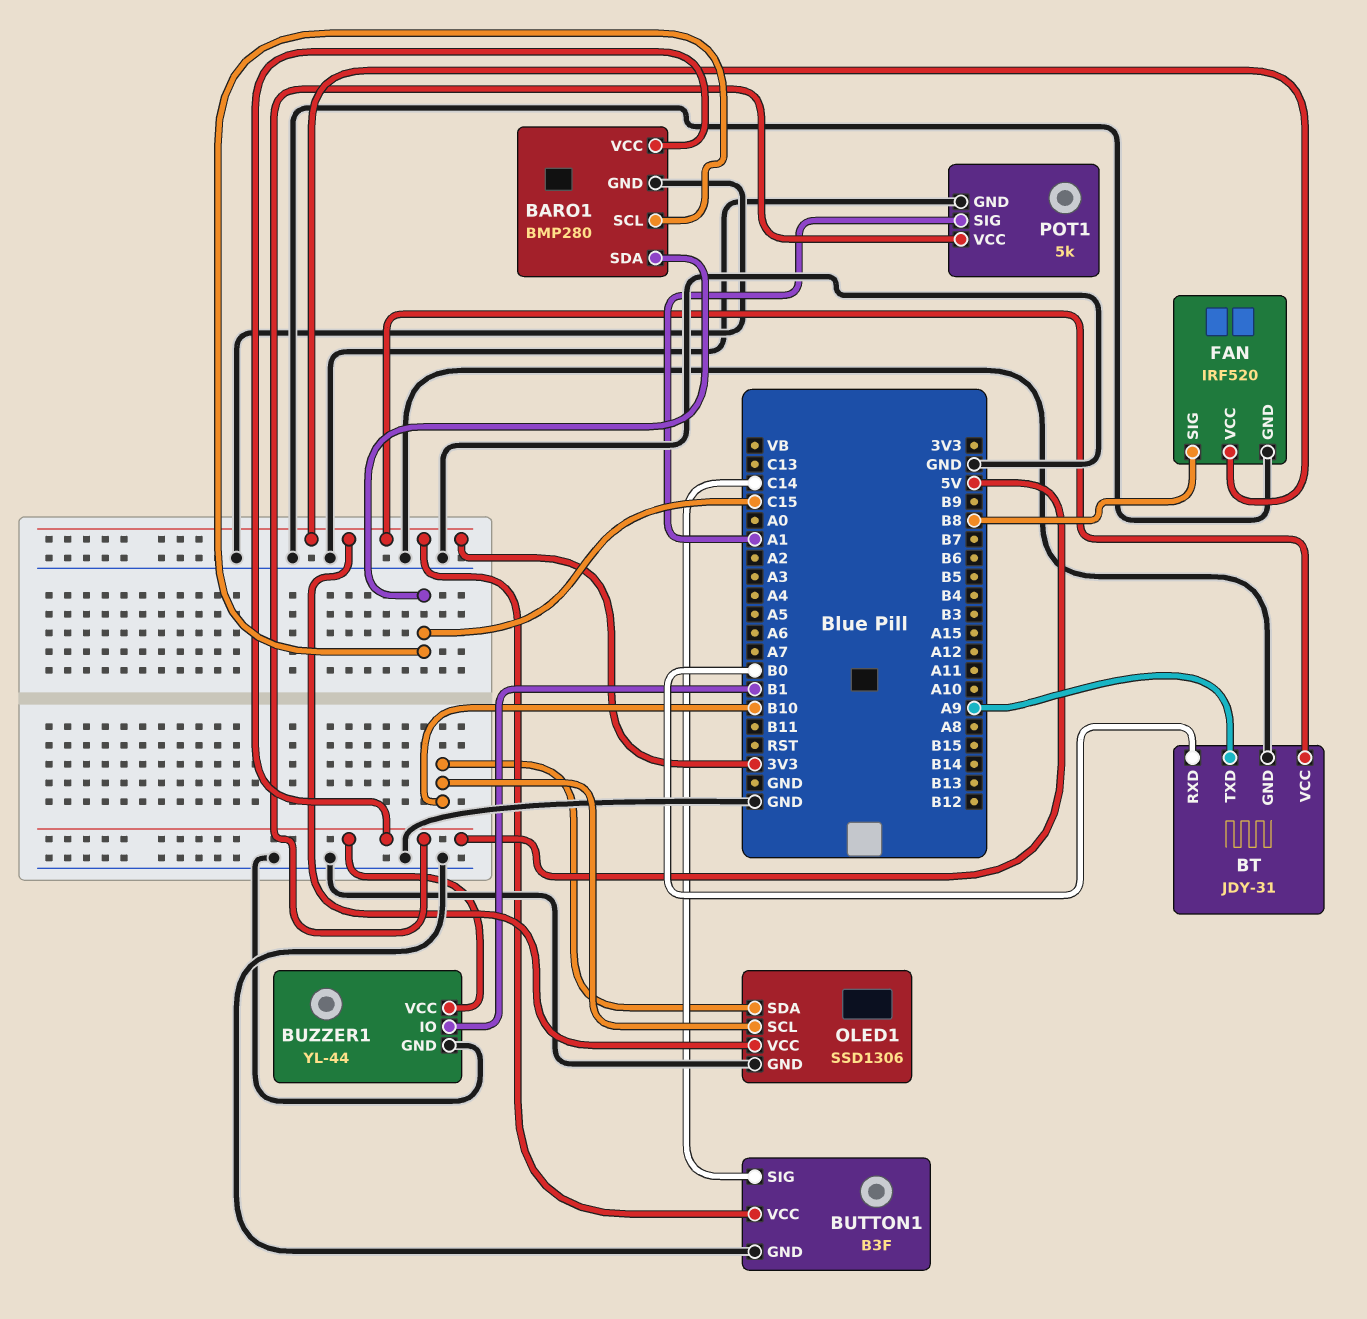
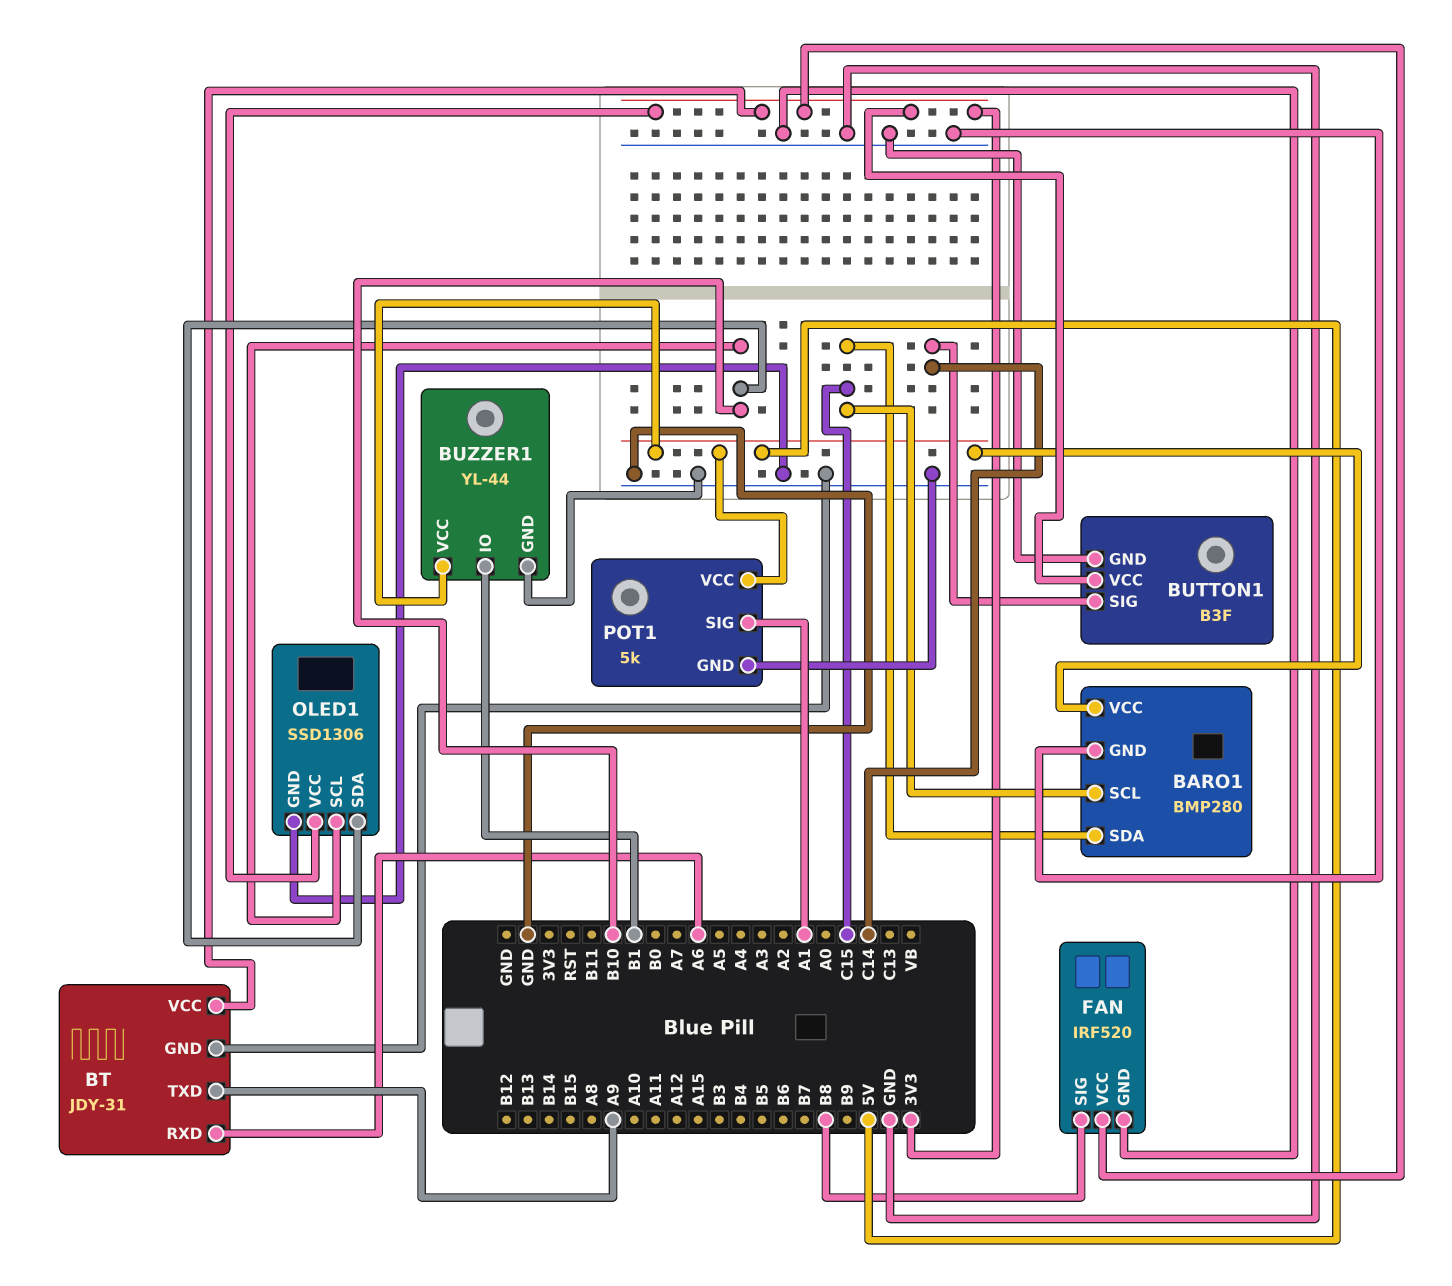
BT pin RXD: B0 -> A6

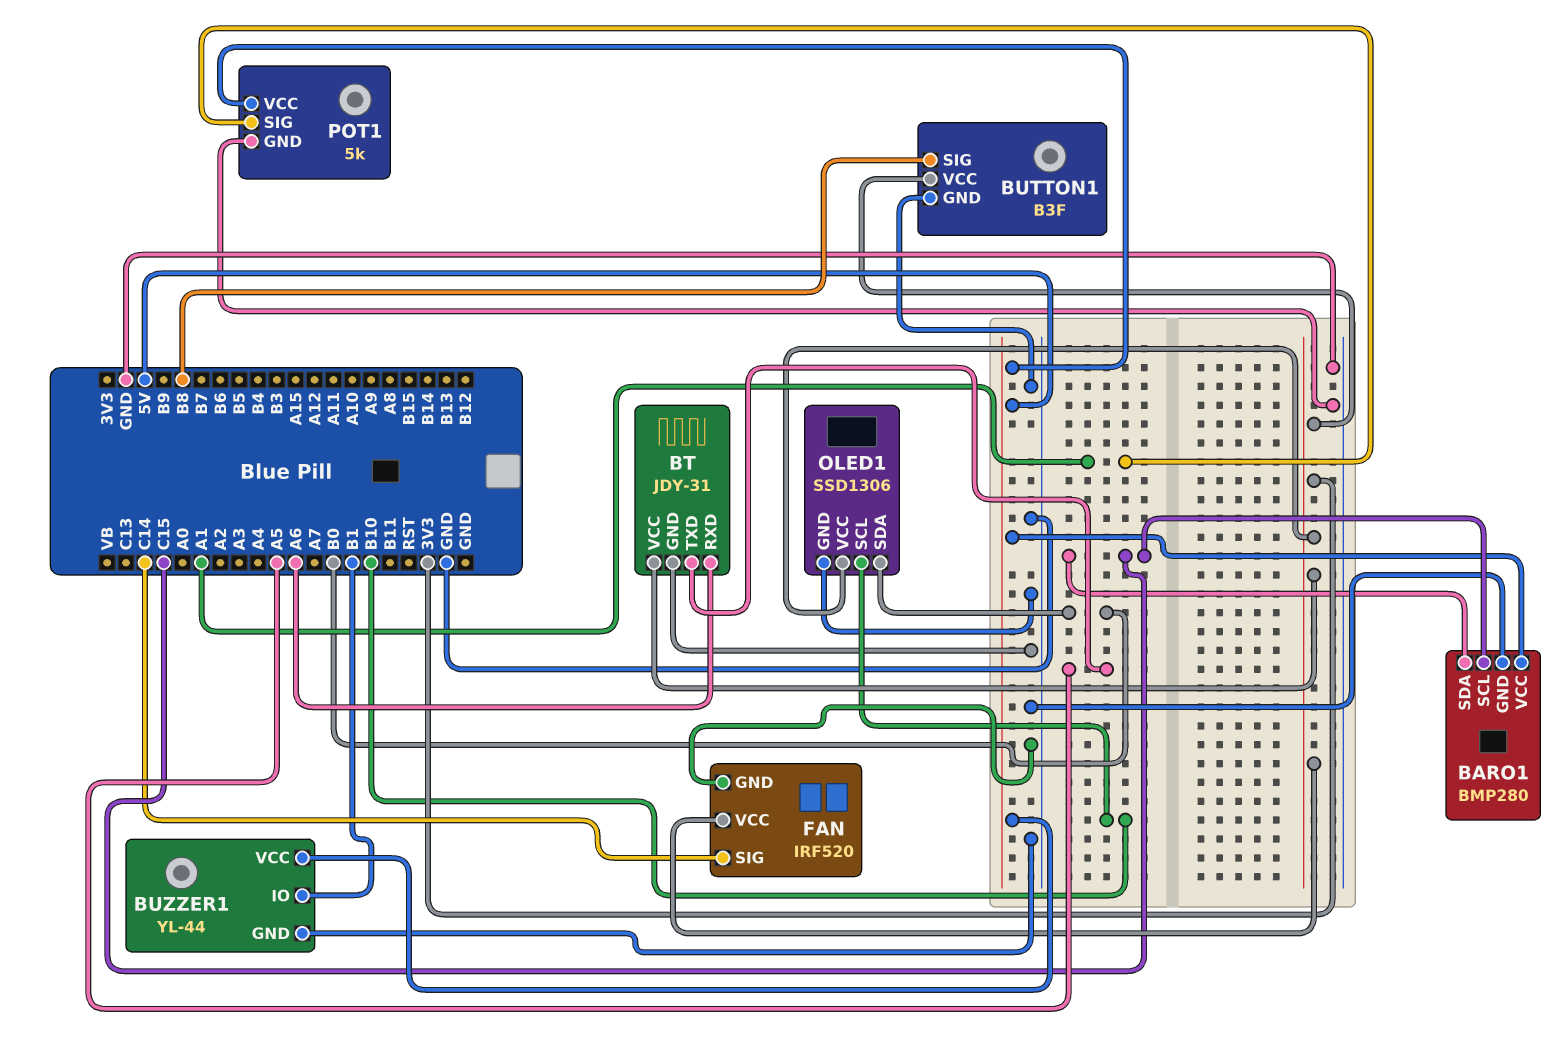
BT pin TXD: A9 -> A5
BUTTON1 pin SIG: C14 -> B8
FAN pin SIG: B8 -> C14
OLED1 pin SDA: B10 -> B0

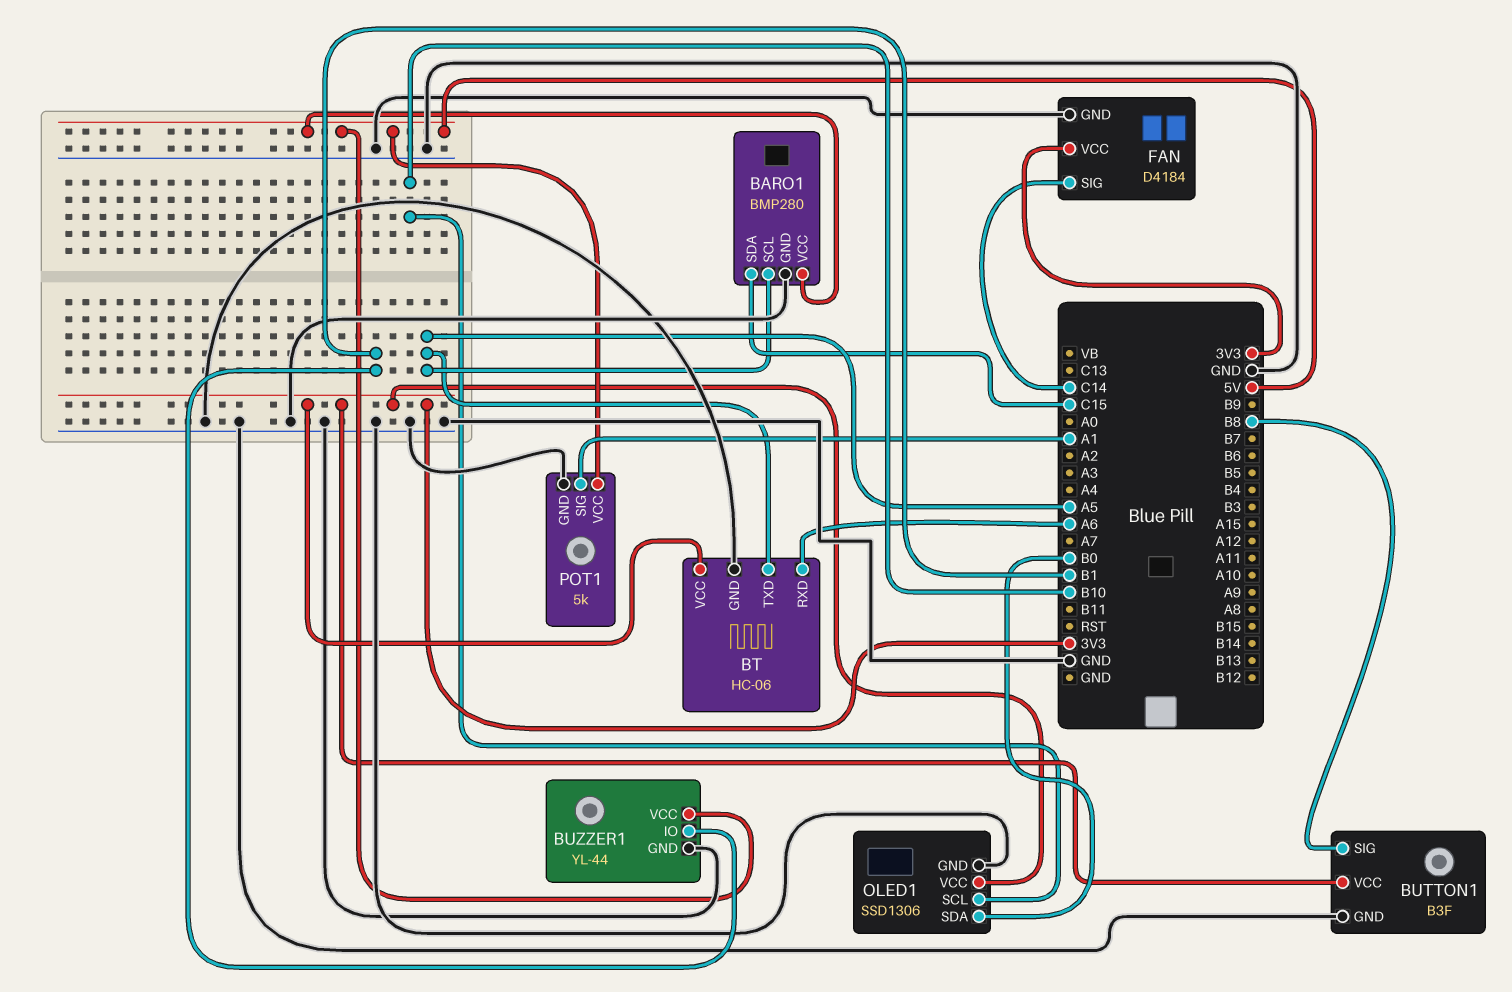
BARO1 pin SCL: C15 -> A5
BT: JDY-31 -> HC-06
FAN: IRF520 -> D4184

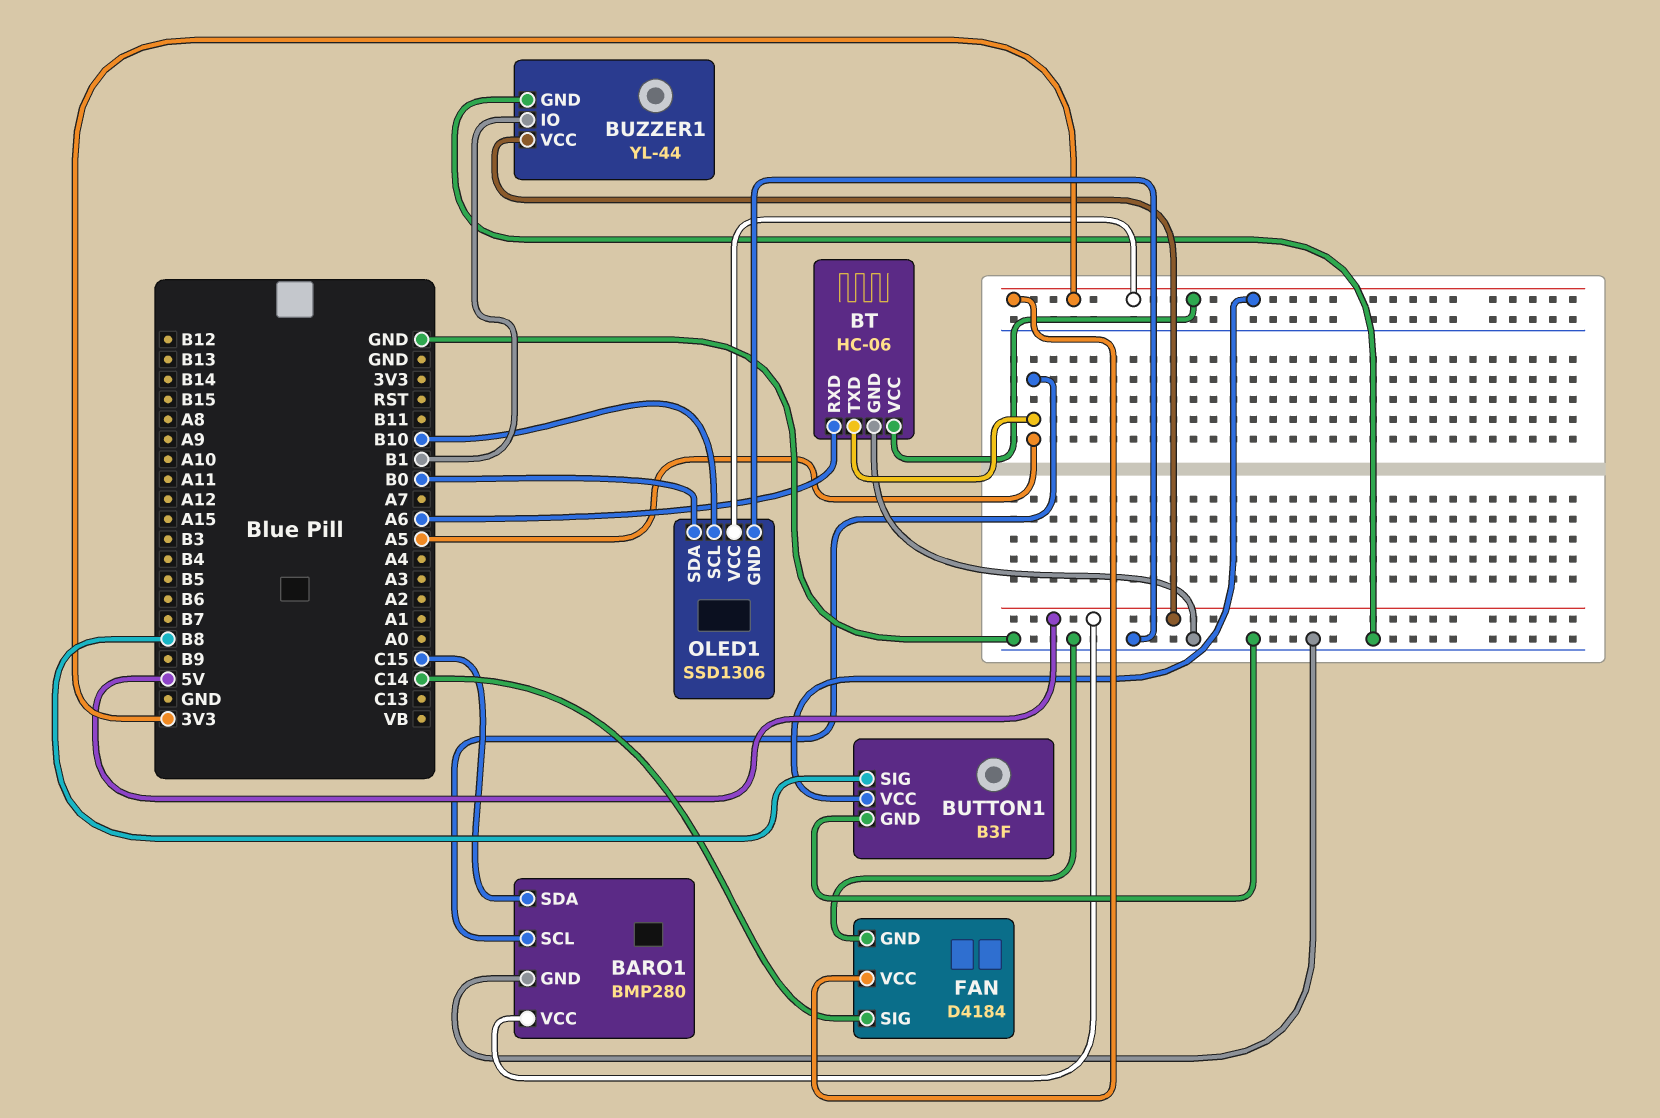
POT1: 5k -> none
POT1 pin GND: GND -> none
POT1 pin SIG: A1 -> none
POT1 pin VCC: 5V -> none

